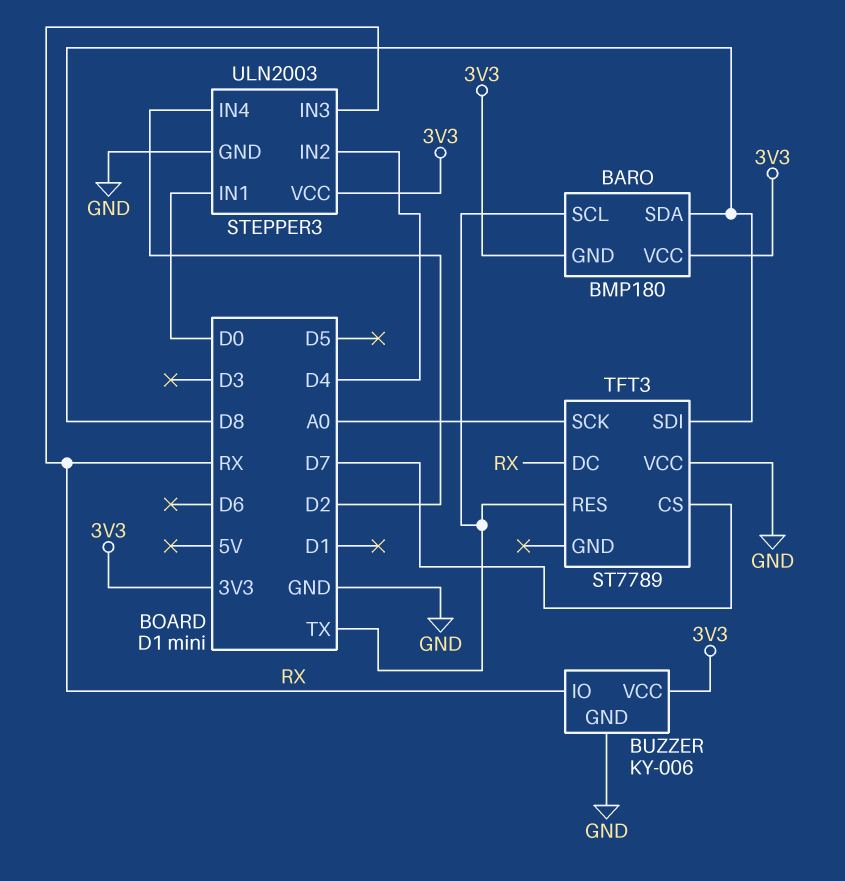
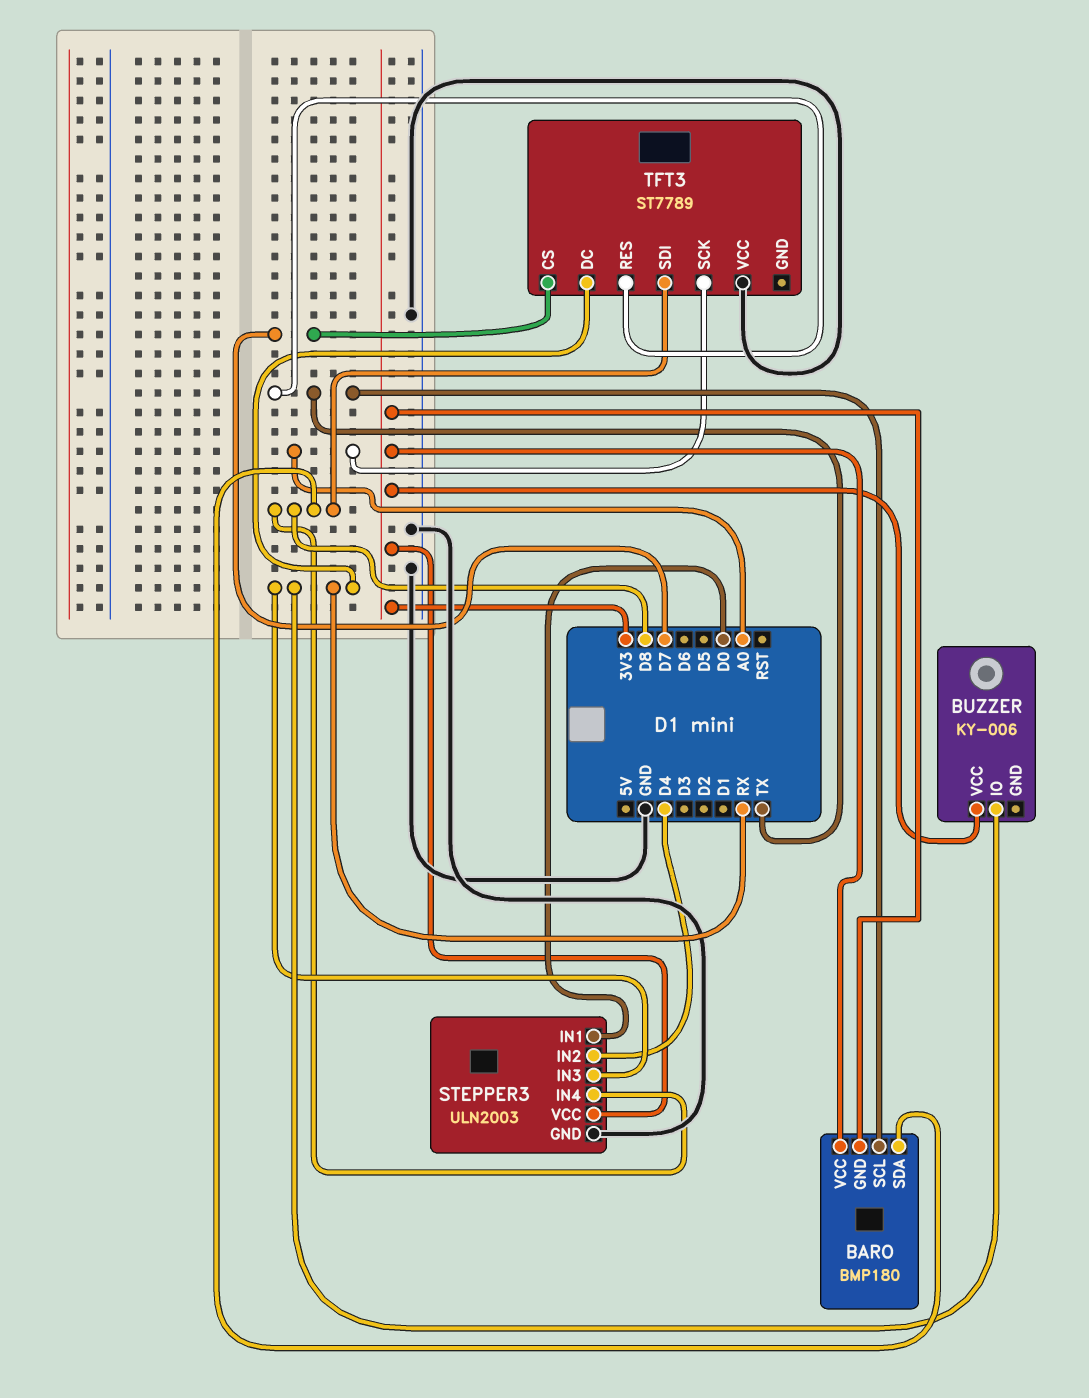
BUZZER pin GND: GND -> none
STEPPER3 pin IN4: D2 -> D8

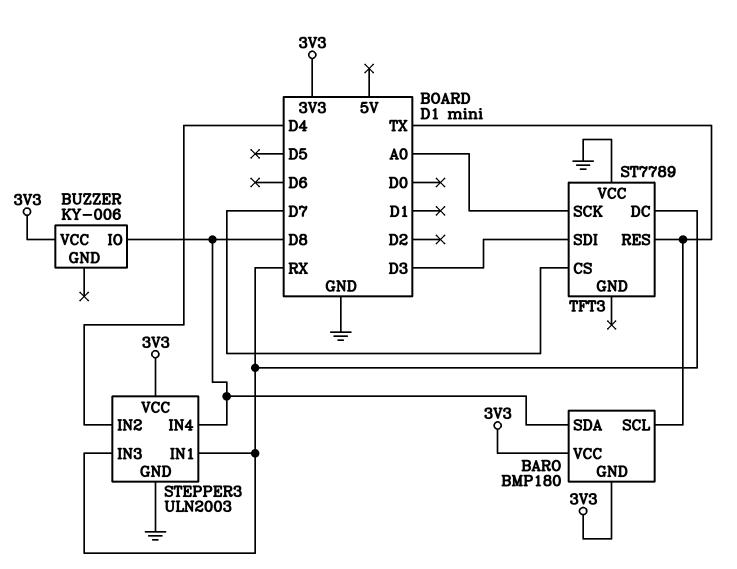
BUZZER pin IO: RX -> D8
STEPPER3 pin IN1: D0 -> RX
TFT3 pin SDI: D8 -> D3

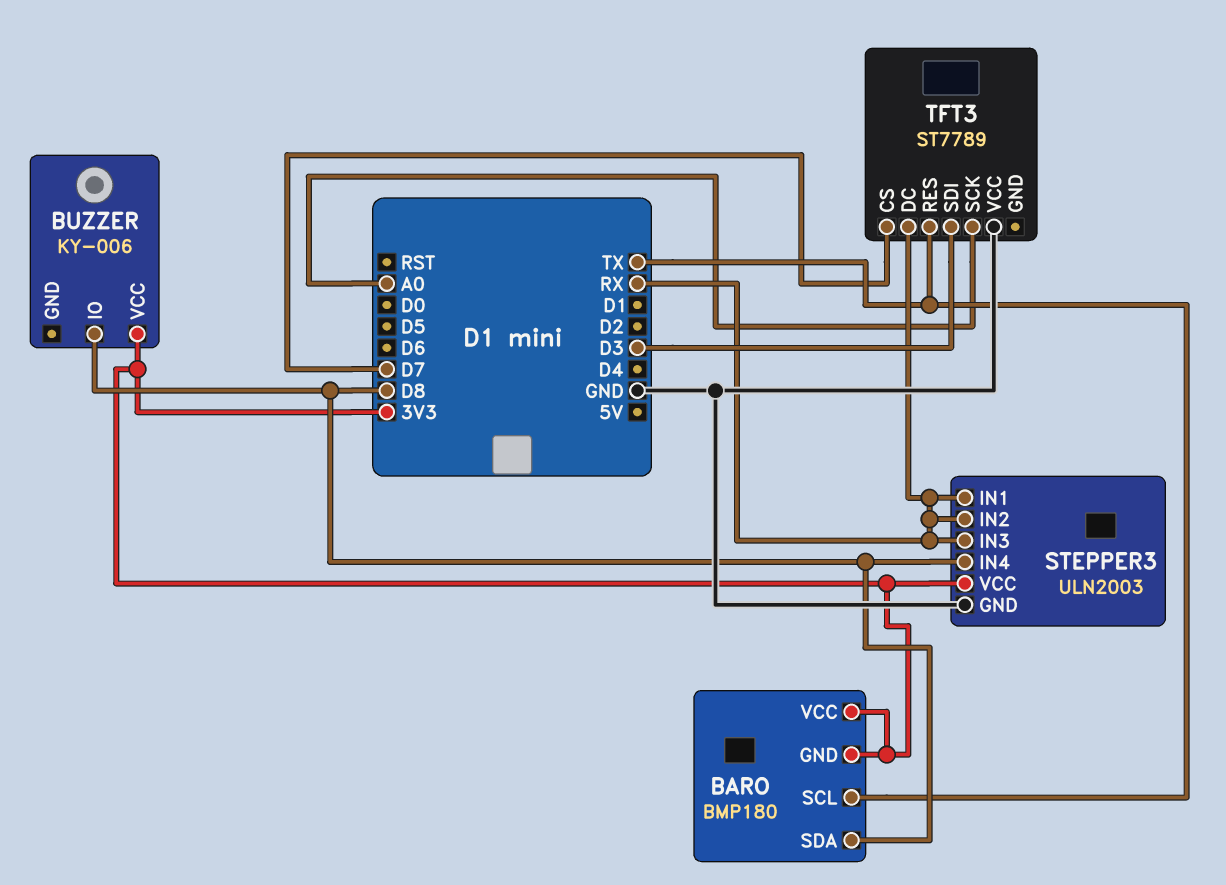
STEPPER3 pin IN2: D4 -> RX

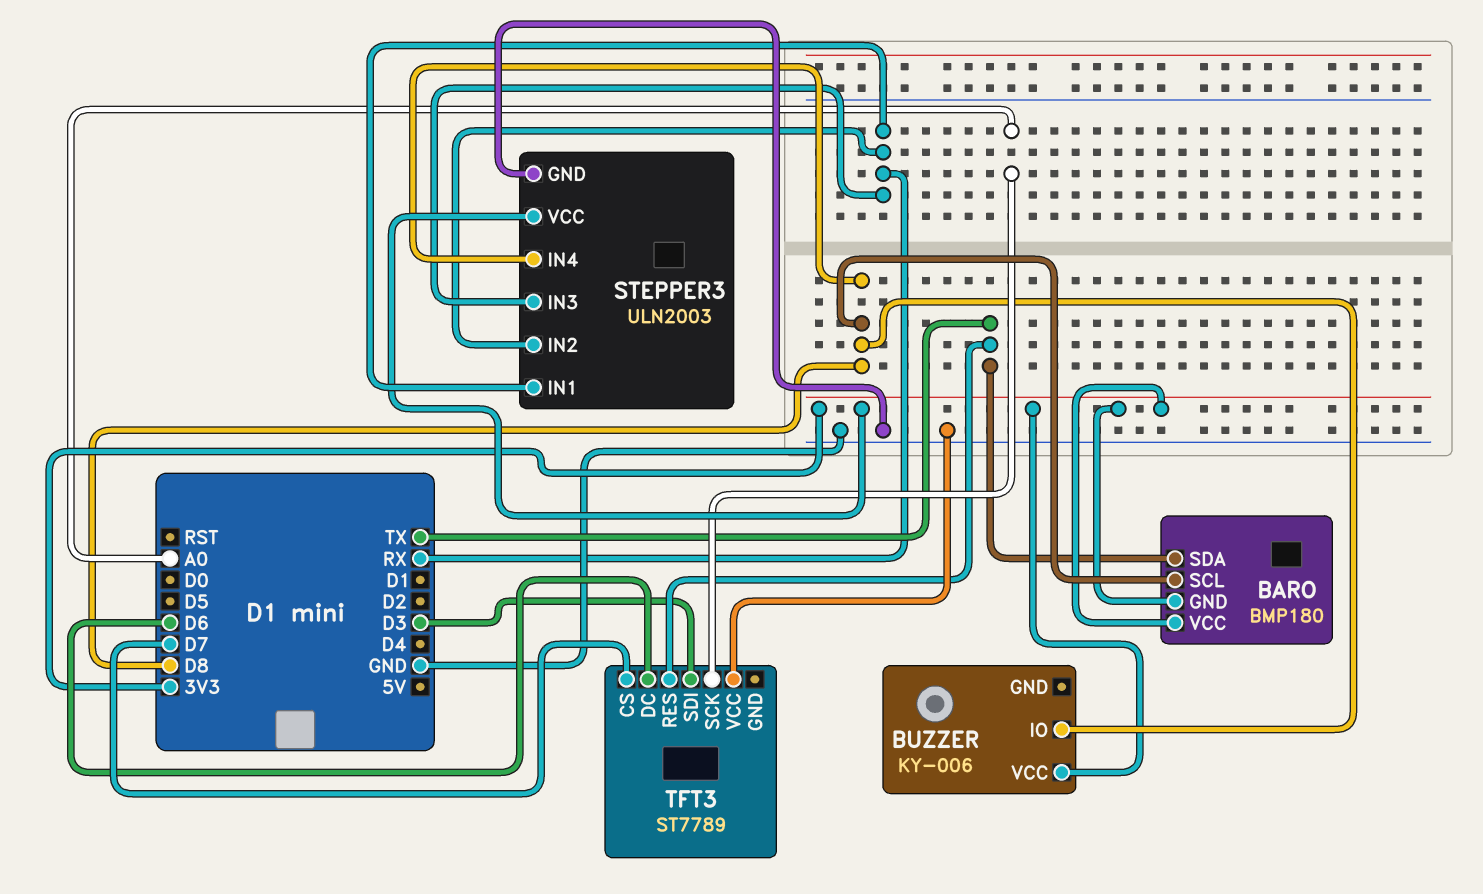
BARO pin SCL: TX -> D8
BARO pin SDA: D8 -> TX
TFT3 pin DC: RX -> D6

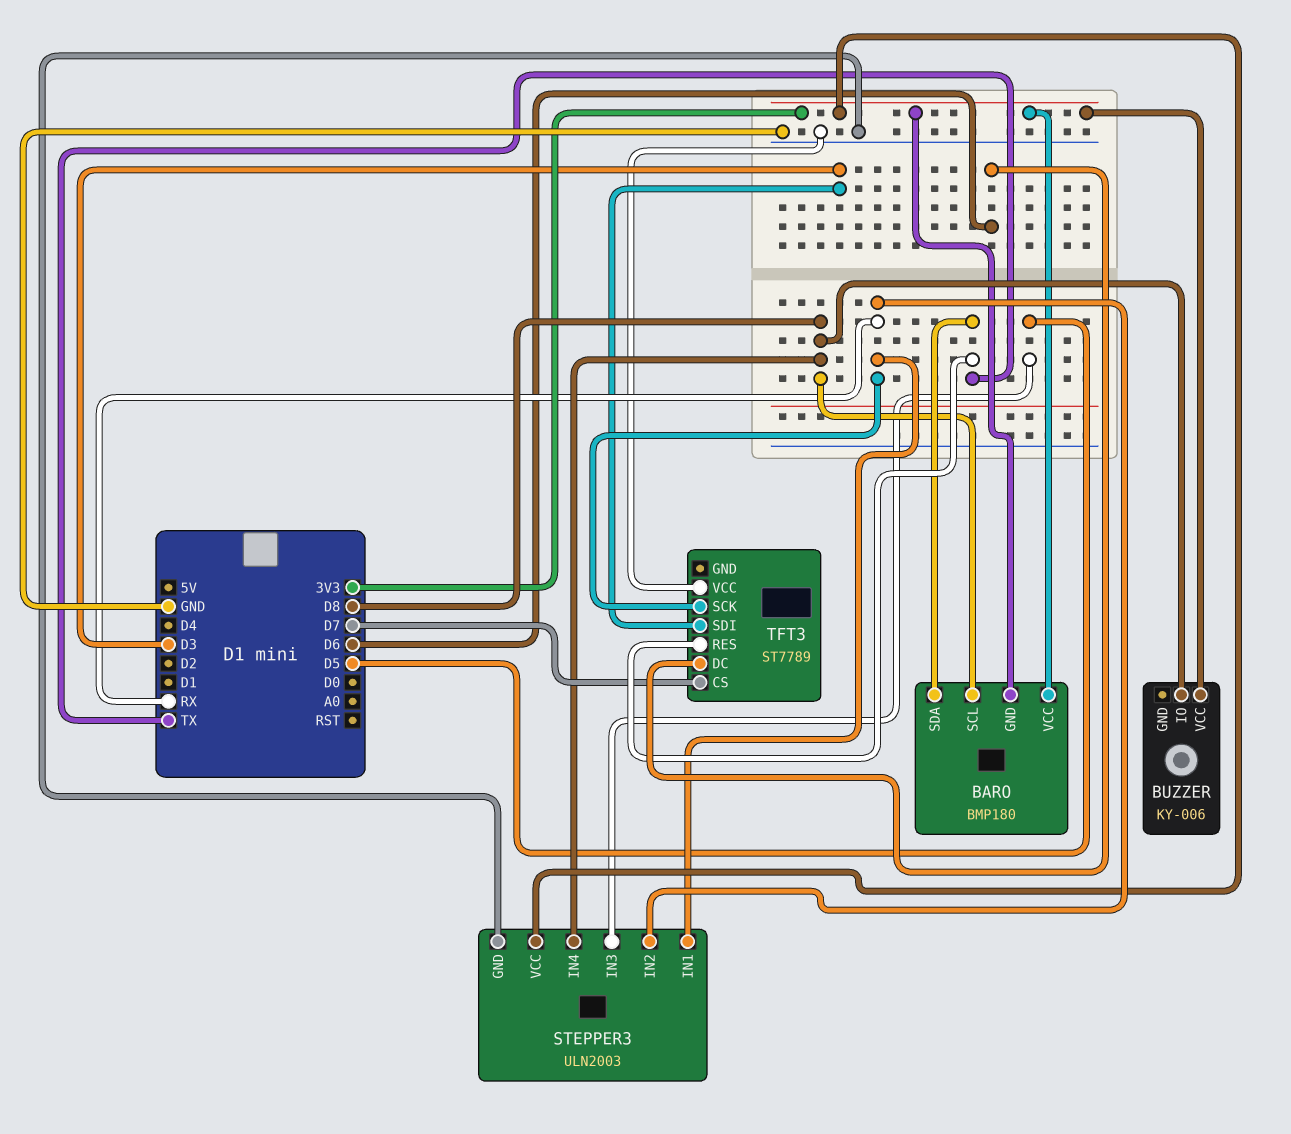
STEPPER3 pin IN3: RX -> D5
TFT3 pin SCK: A0 -> RX

